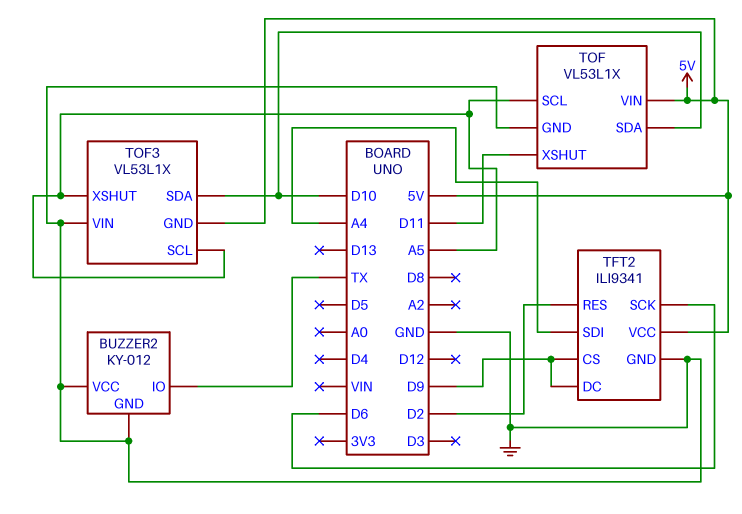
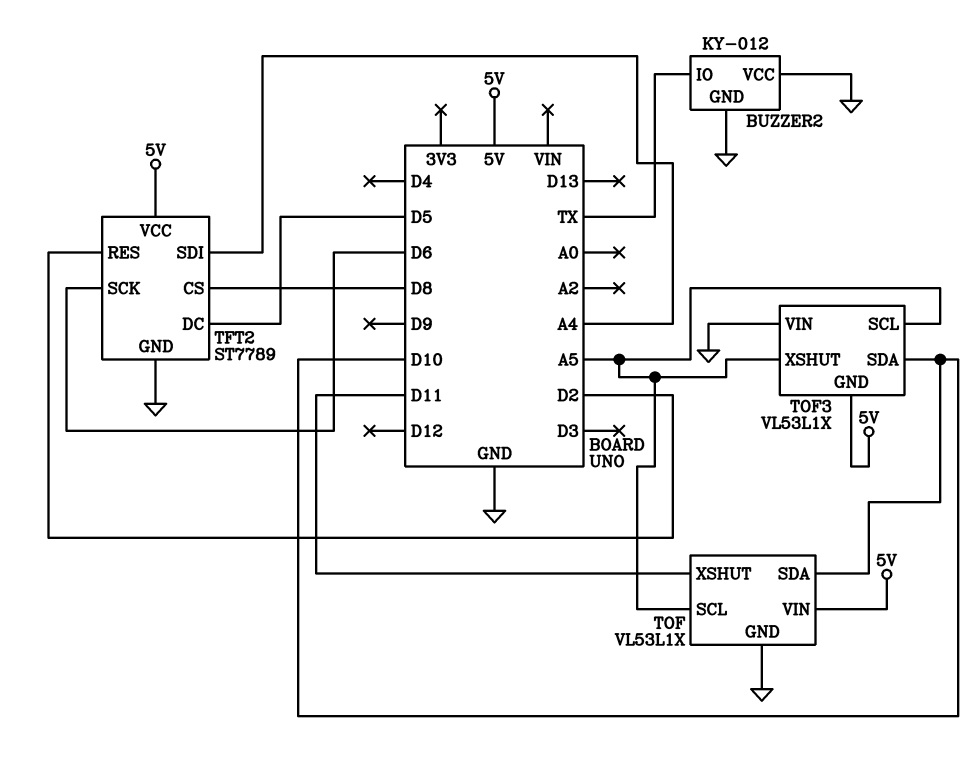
TFT2: ILI9341 -> ST7789
TFT2 pin CS: D9 -> D8
TFT2 pin DC: D9 -> D5

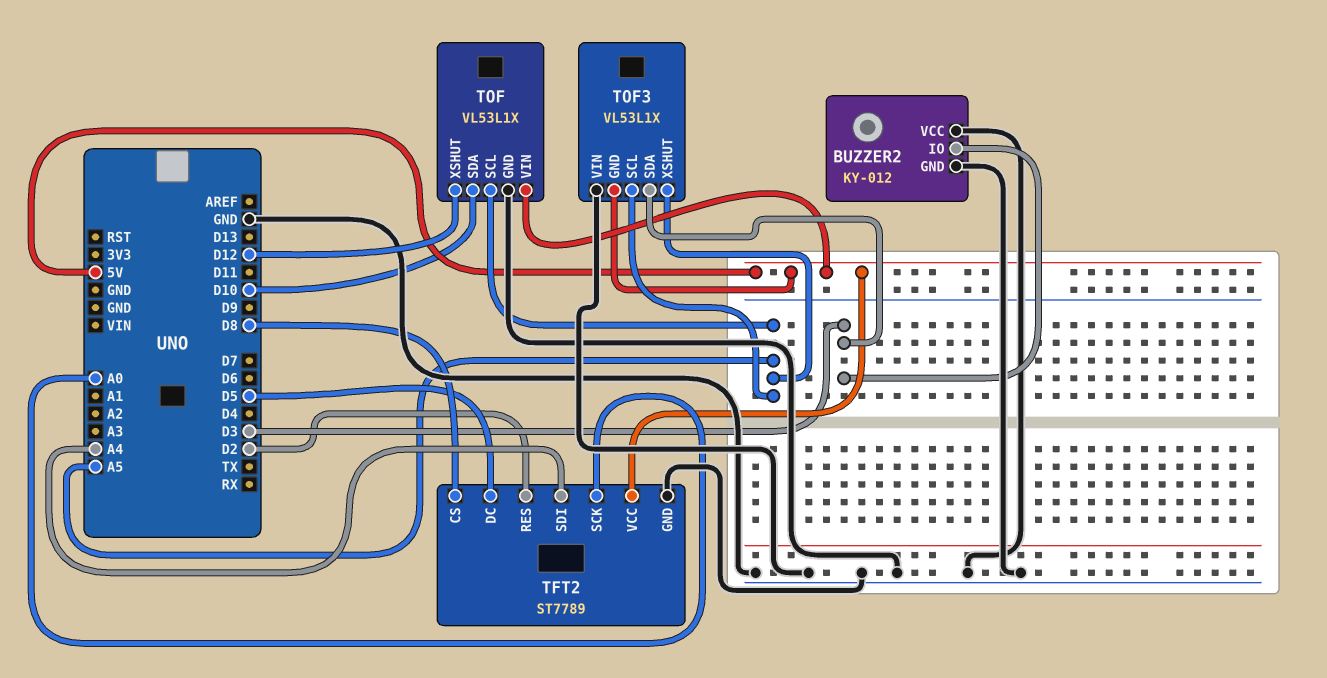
BUZZER2 pin IO: TX -> D3
TFT2 pin SCK: D6 -> A0
TOF pin XSHUT: D11 -> D12
TOF3 pin SDA: D10 -> D3

